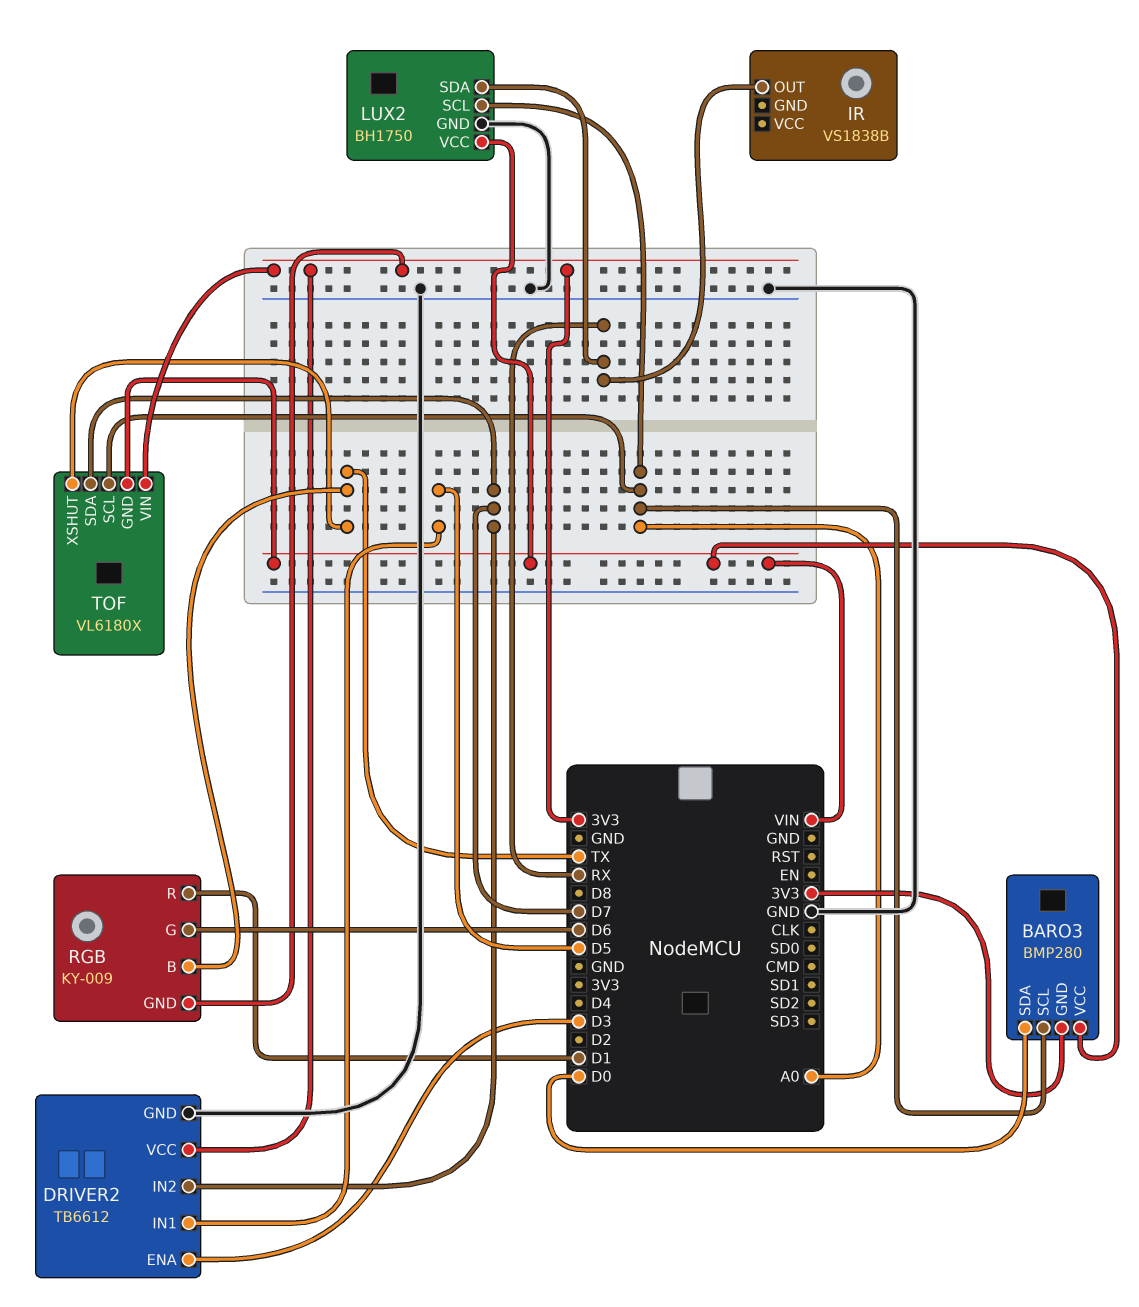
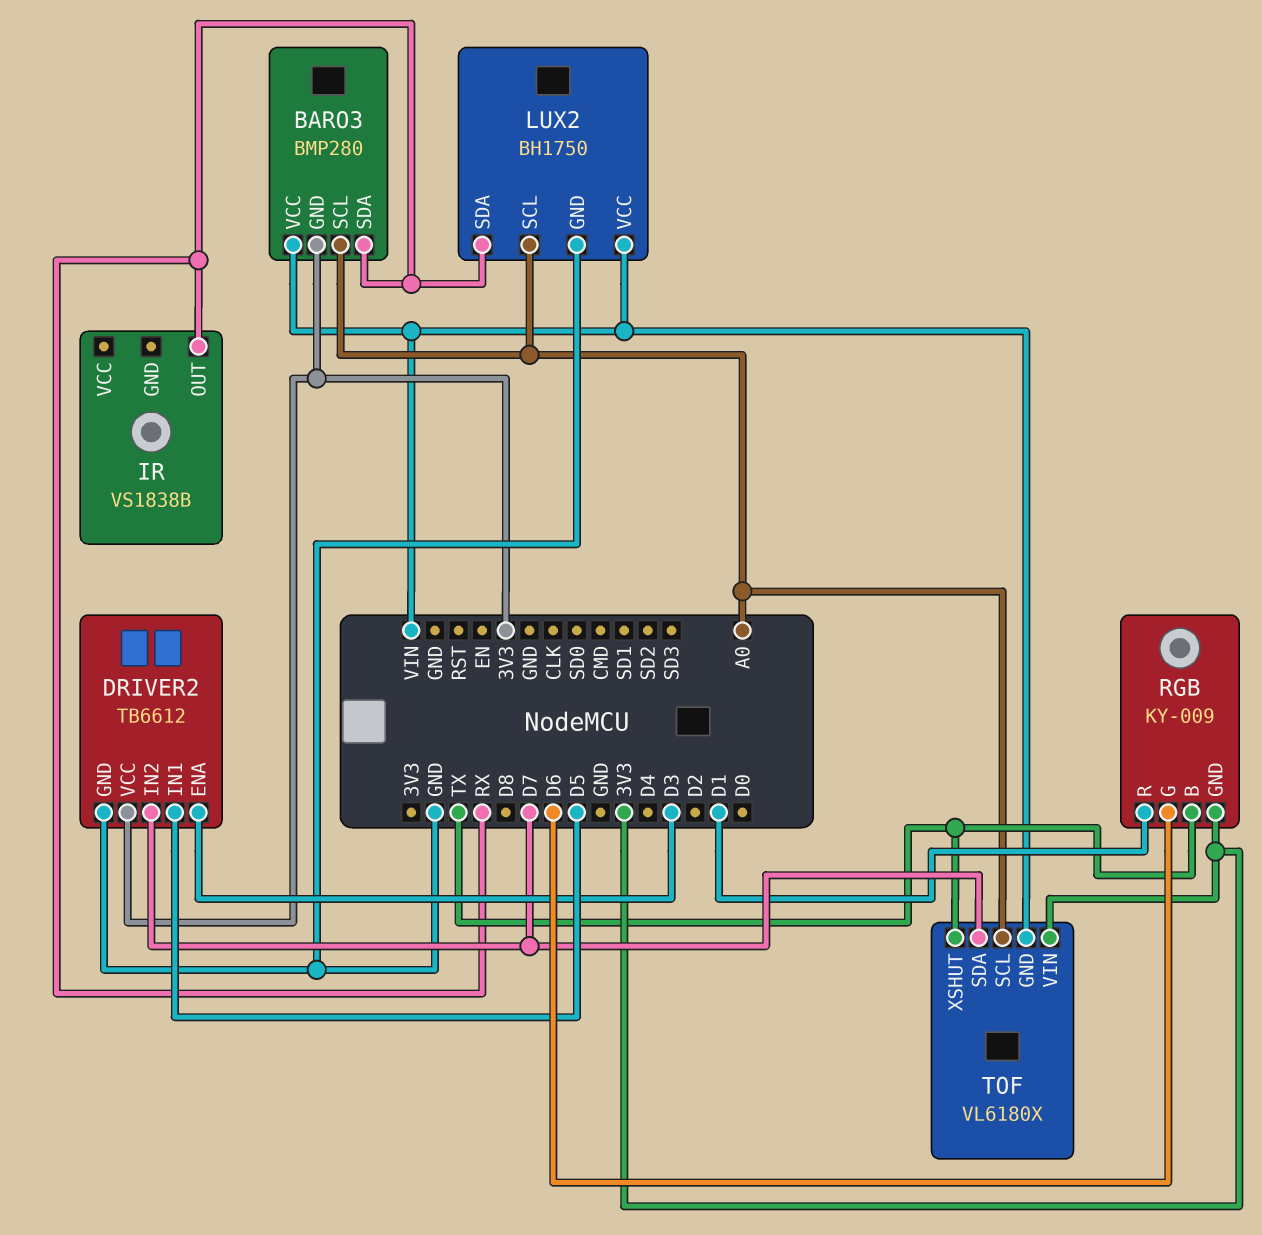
BARO3 pin SDA: D0 -> RX

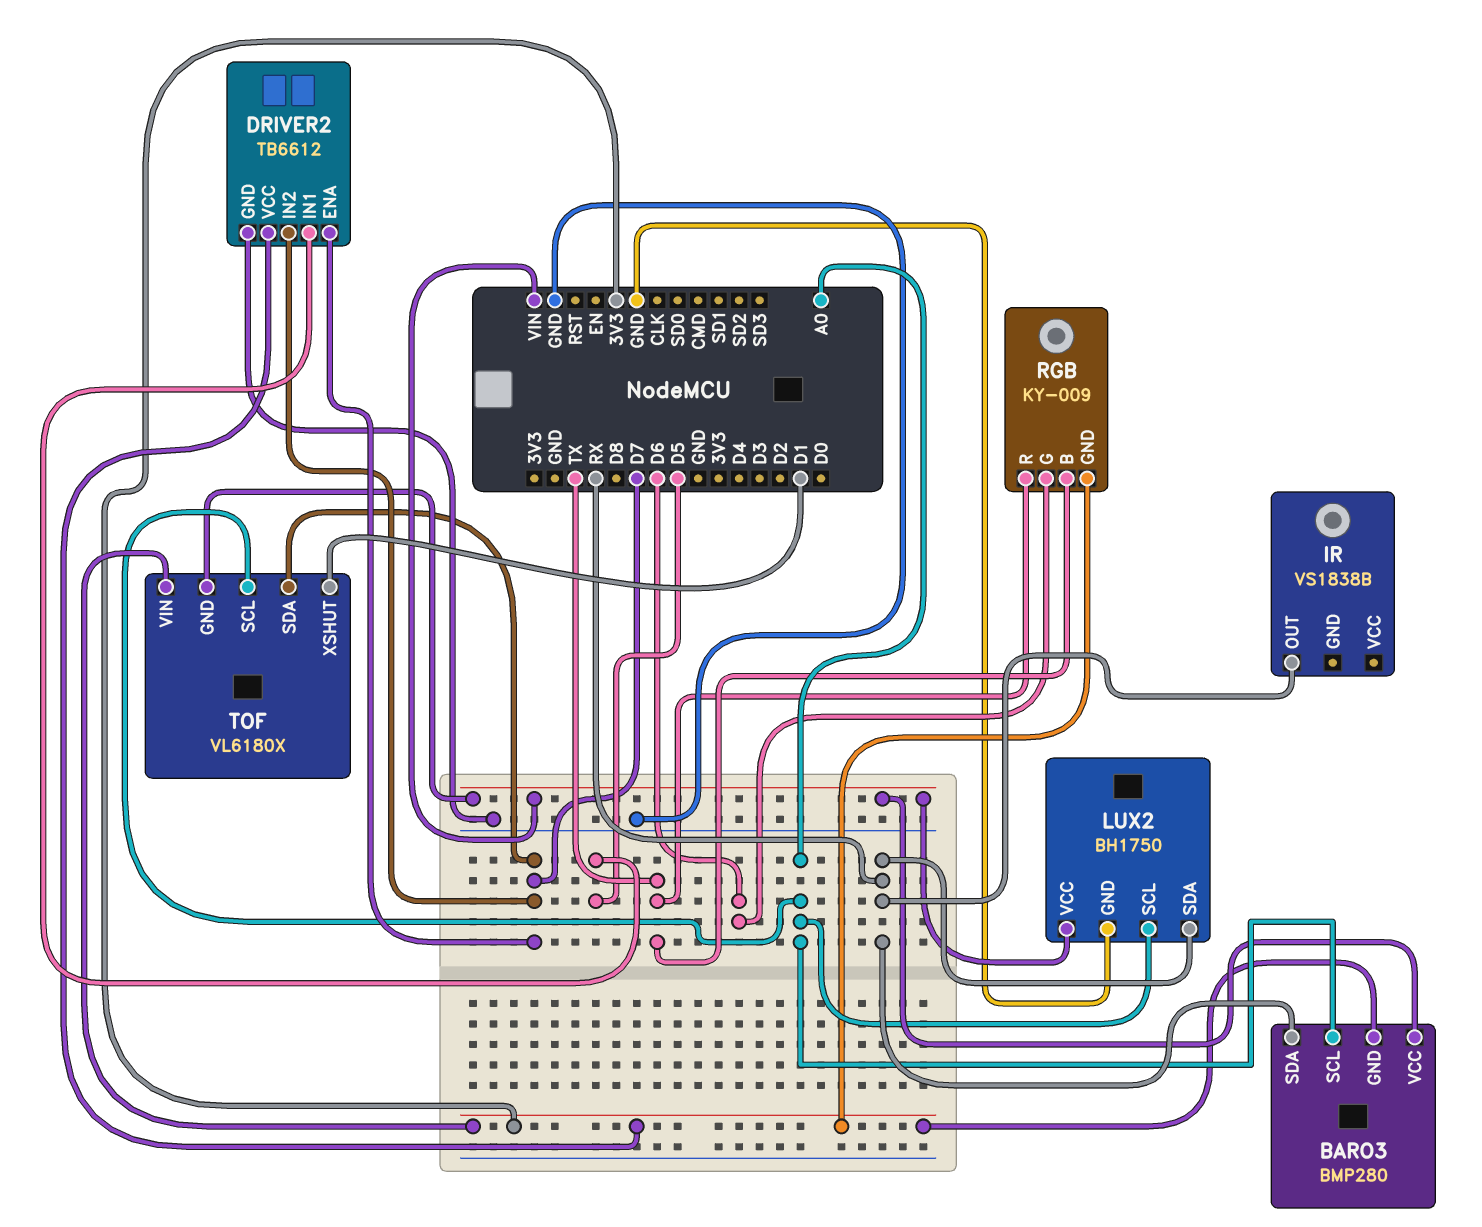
DRIVER2 pin ENA: D3 -> D7
RGB pin R: D1 -> TX
TOF pin XSHUT: TX -> D1

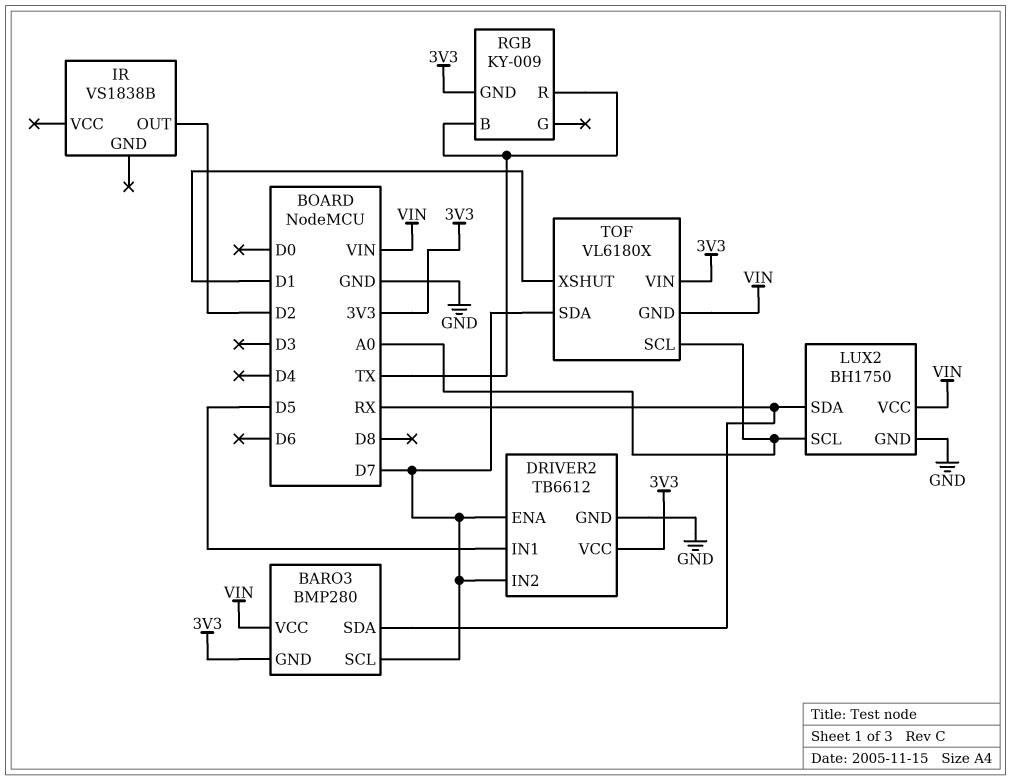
BARO3 pin SCL: A0 -> D7
IR pin OUT: RX -> D2
RGB pin G: D6 -> none

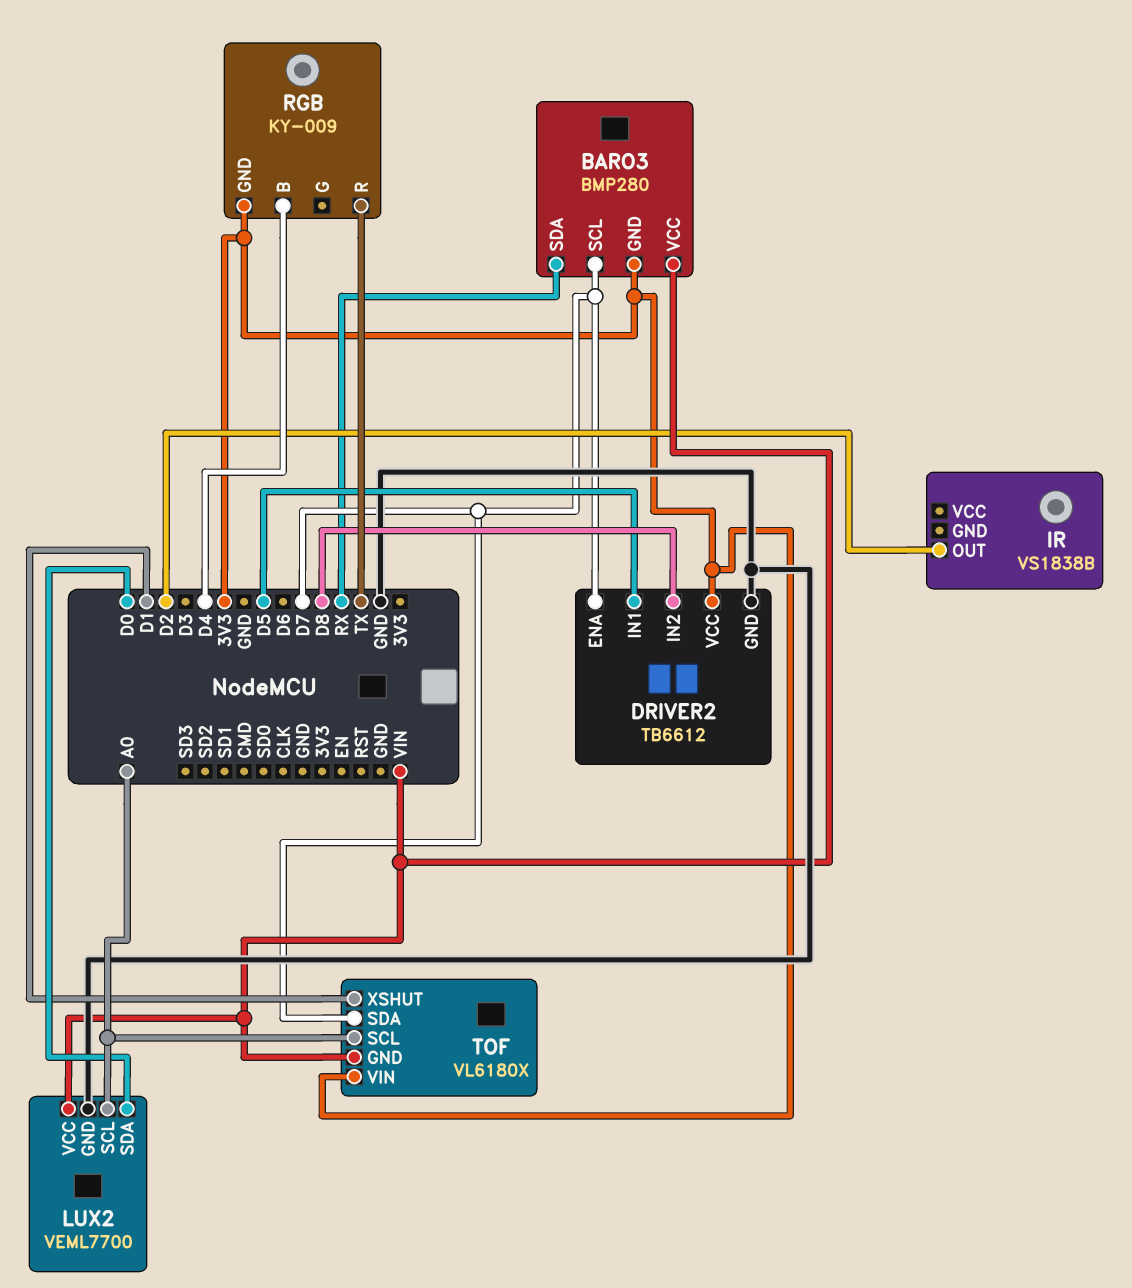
DRIVER2 pin IN2: D7 -> D8
LUX2: BH1750 -> VEML7700
LUX2 pin SDA: RX -> D0
RGB pin B: TX -> D4

